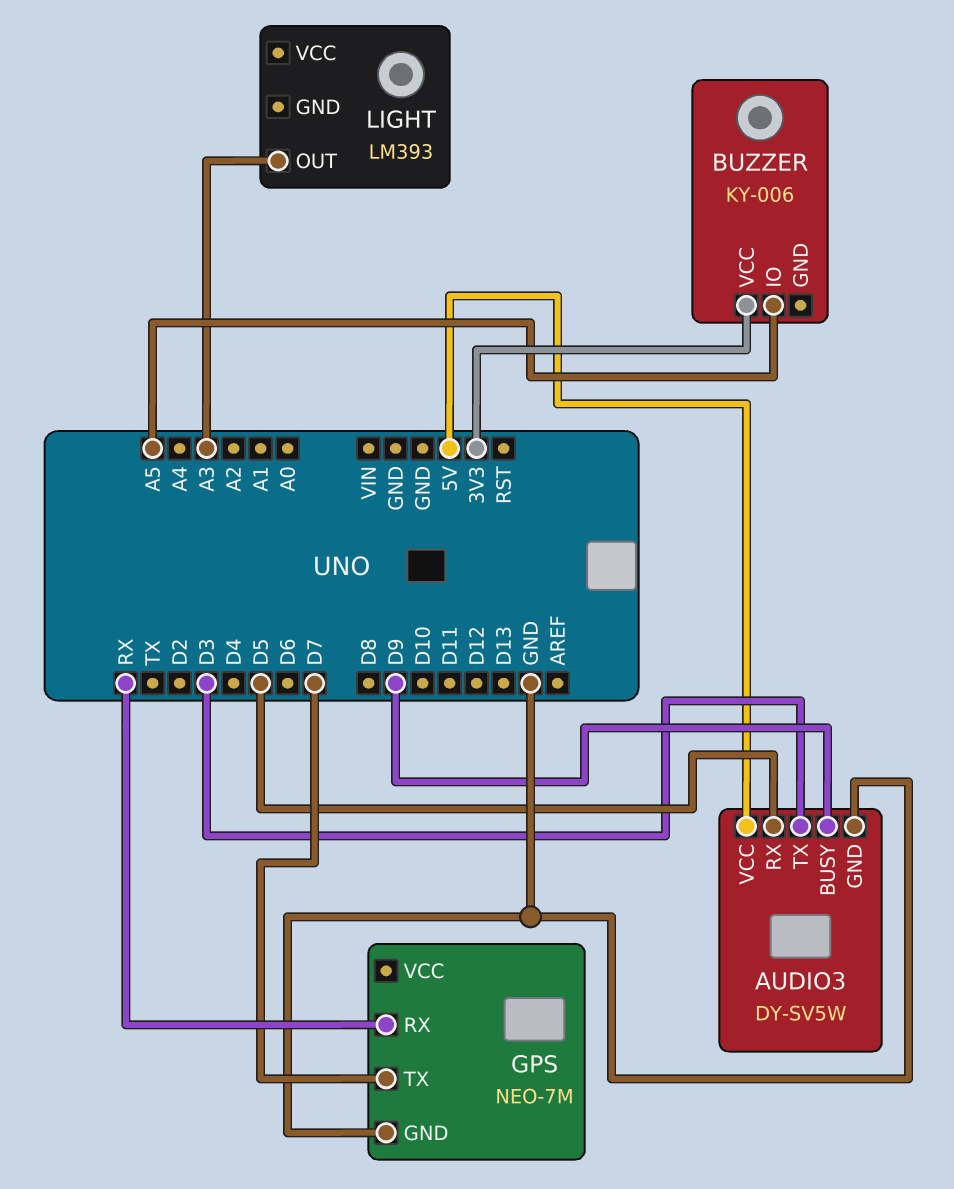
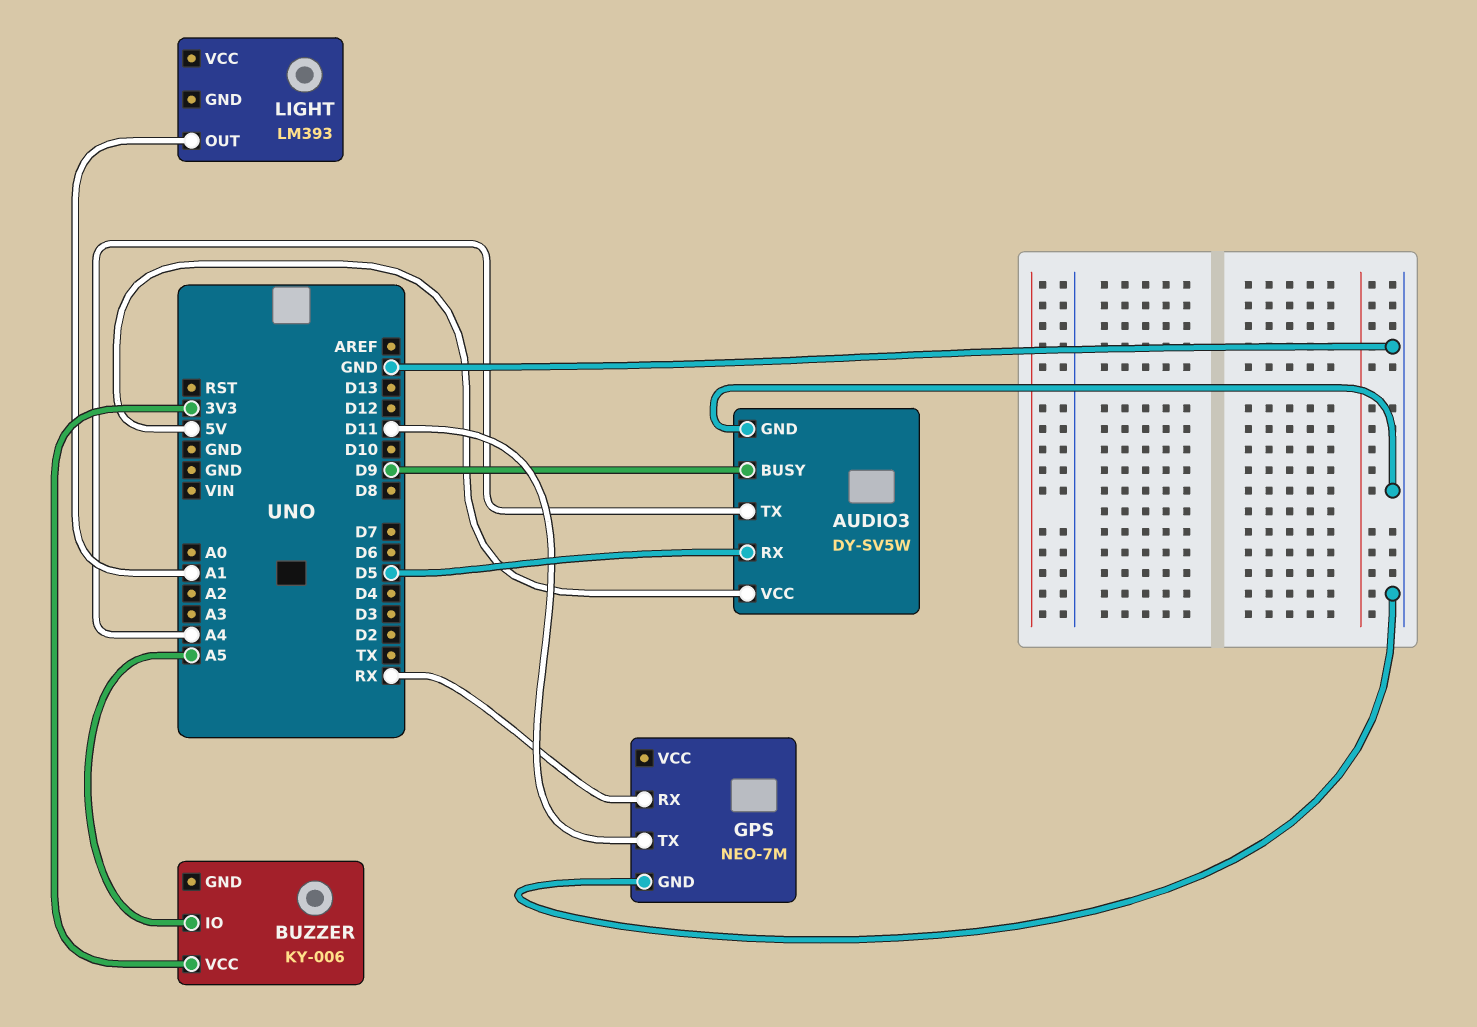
AUDIO3 pin TX: D3 -> A4
GPS pin TX: D7 -> D11
LIGHT pin OUT: A3 -> A1

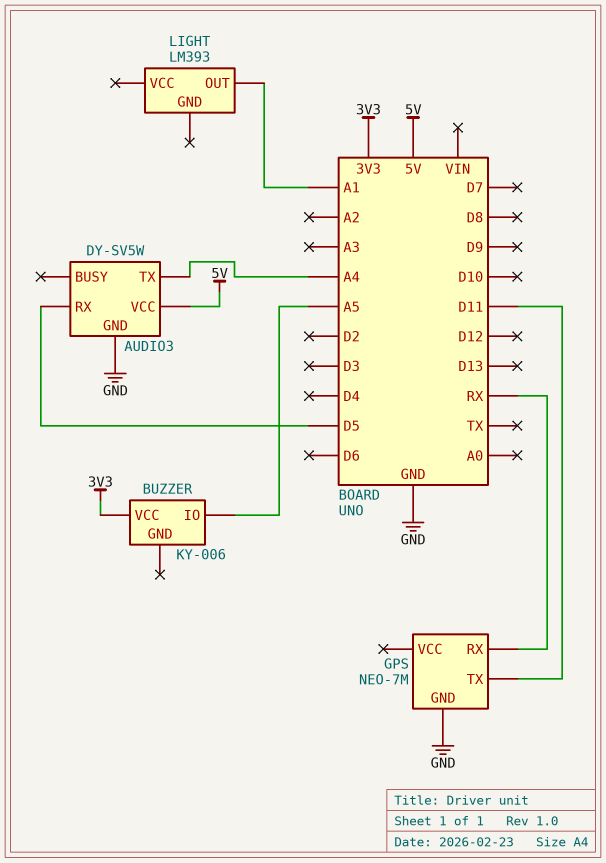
AUDIO3 pin BUSY: D9 -> none

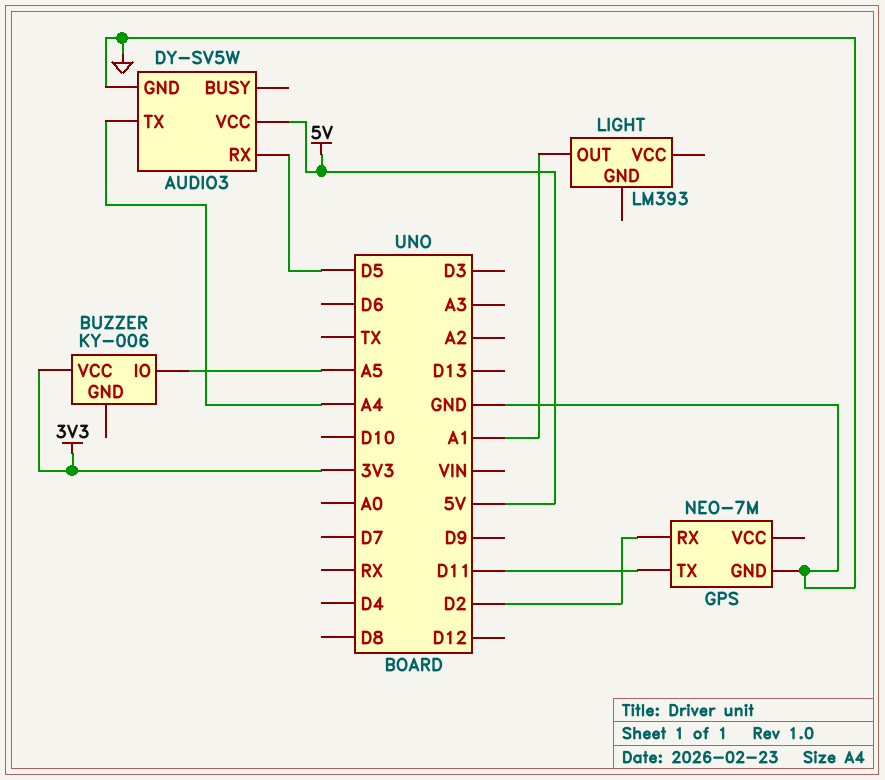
GPS pin RX: RX -> D2

